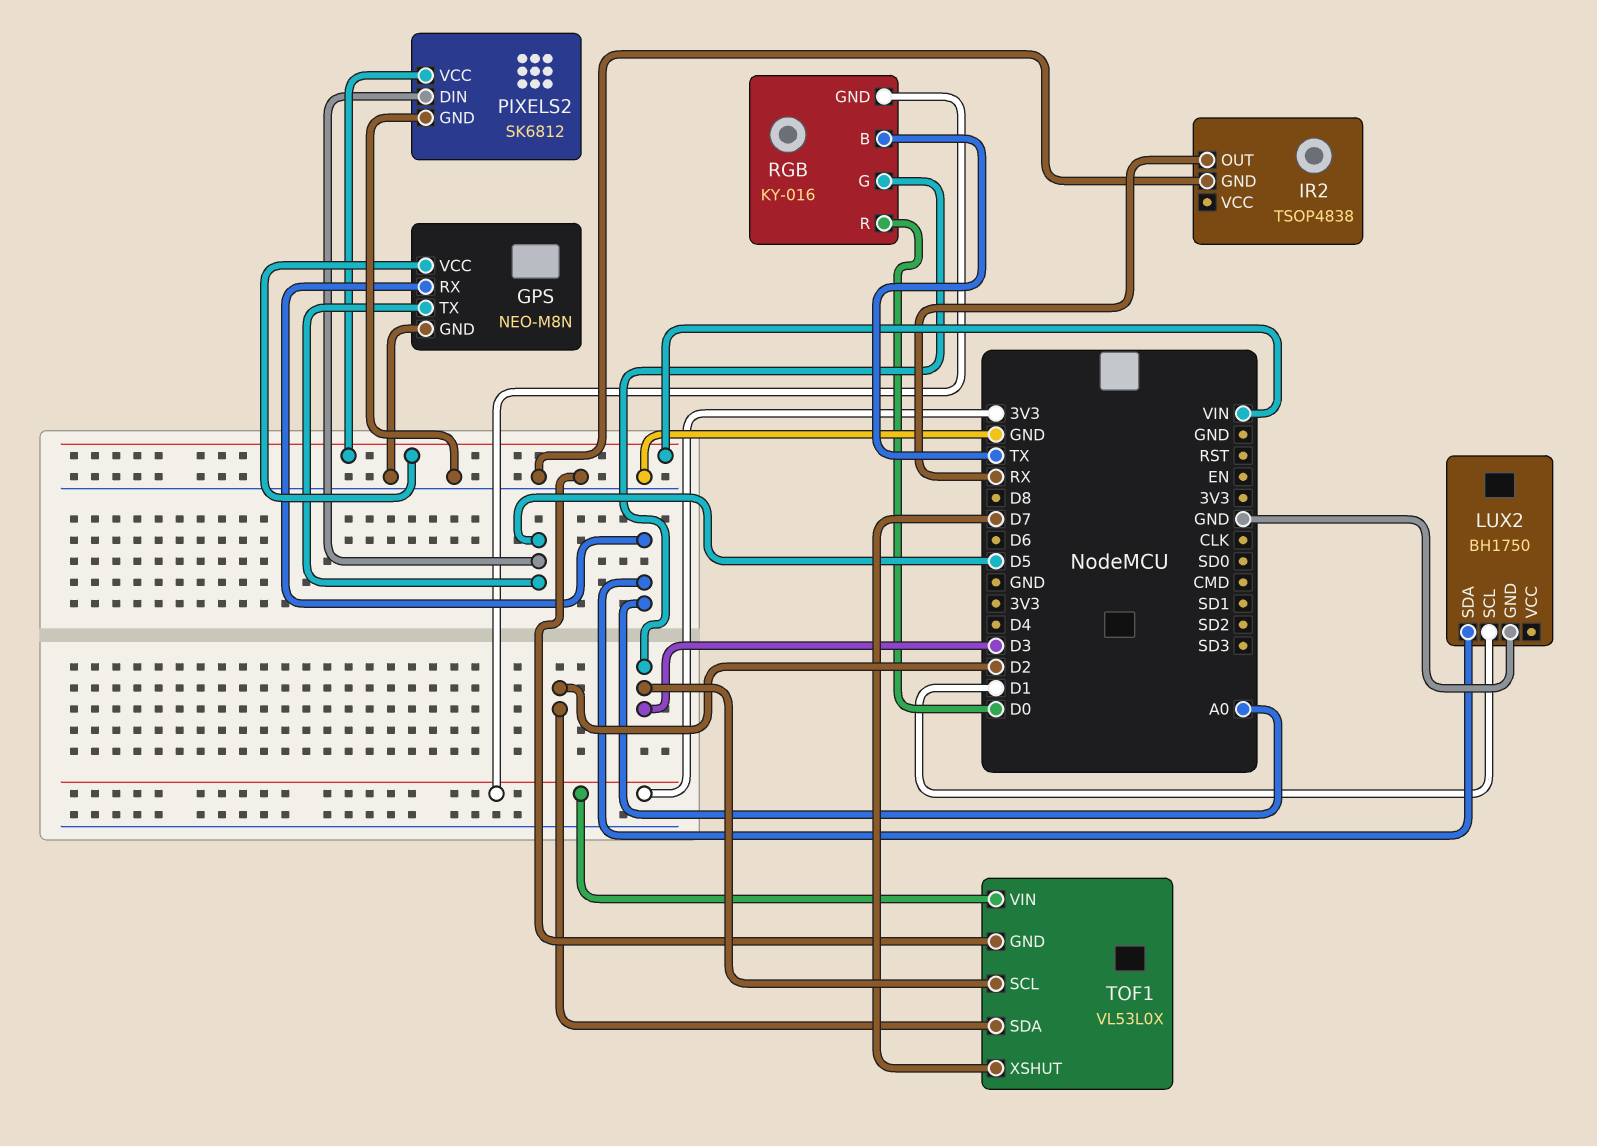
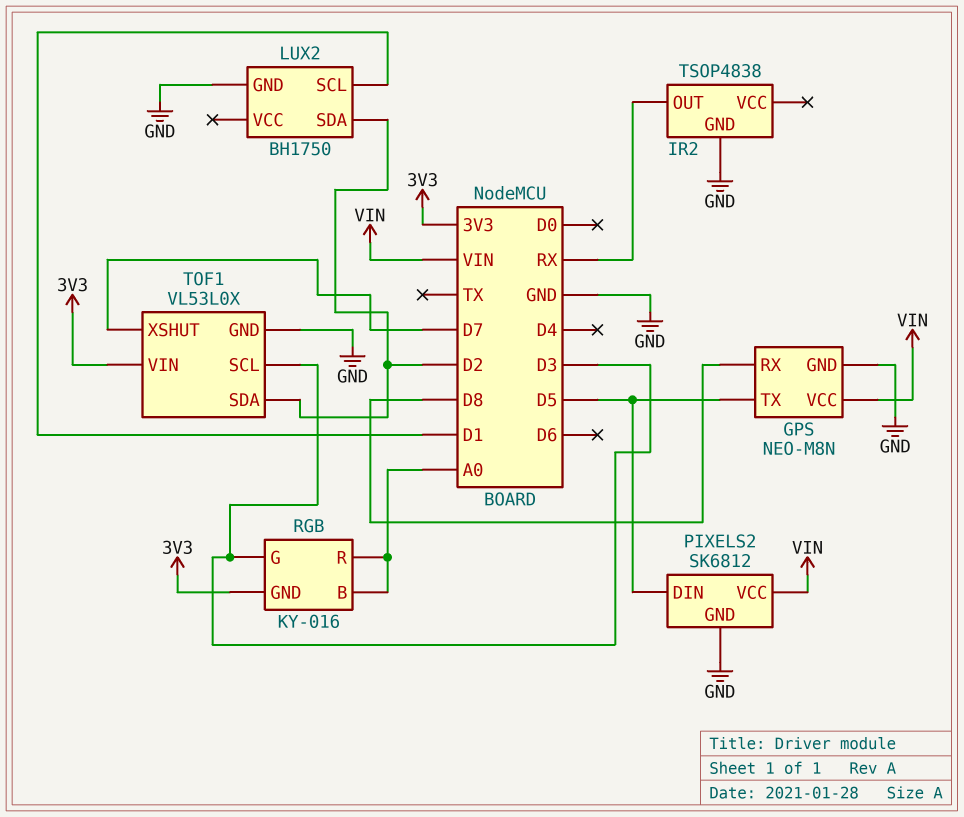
GPS pin RX: A0 -> D8
LUX2 pin SDA: A0 -> D2
RGB pin B: TX -> A0
RGB pin R: D0 -> A0

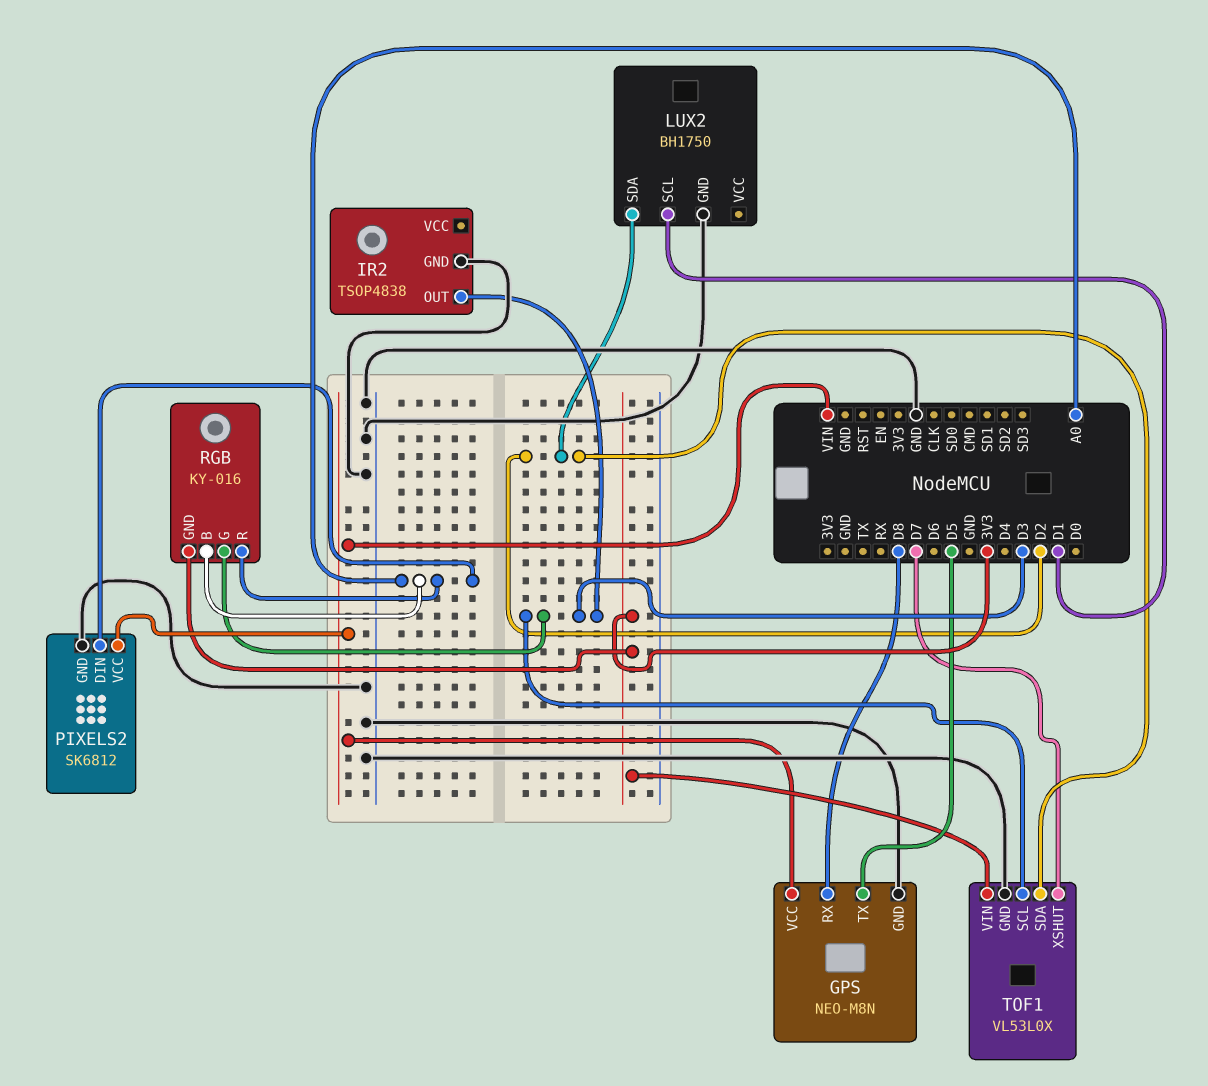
IR2 pin OUT: RX -> D3
PIXELS2 pin DIN: D5 -> A0

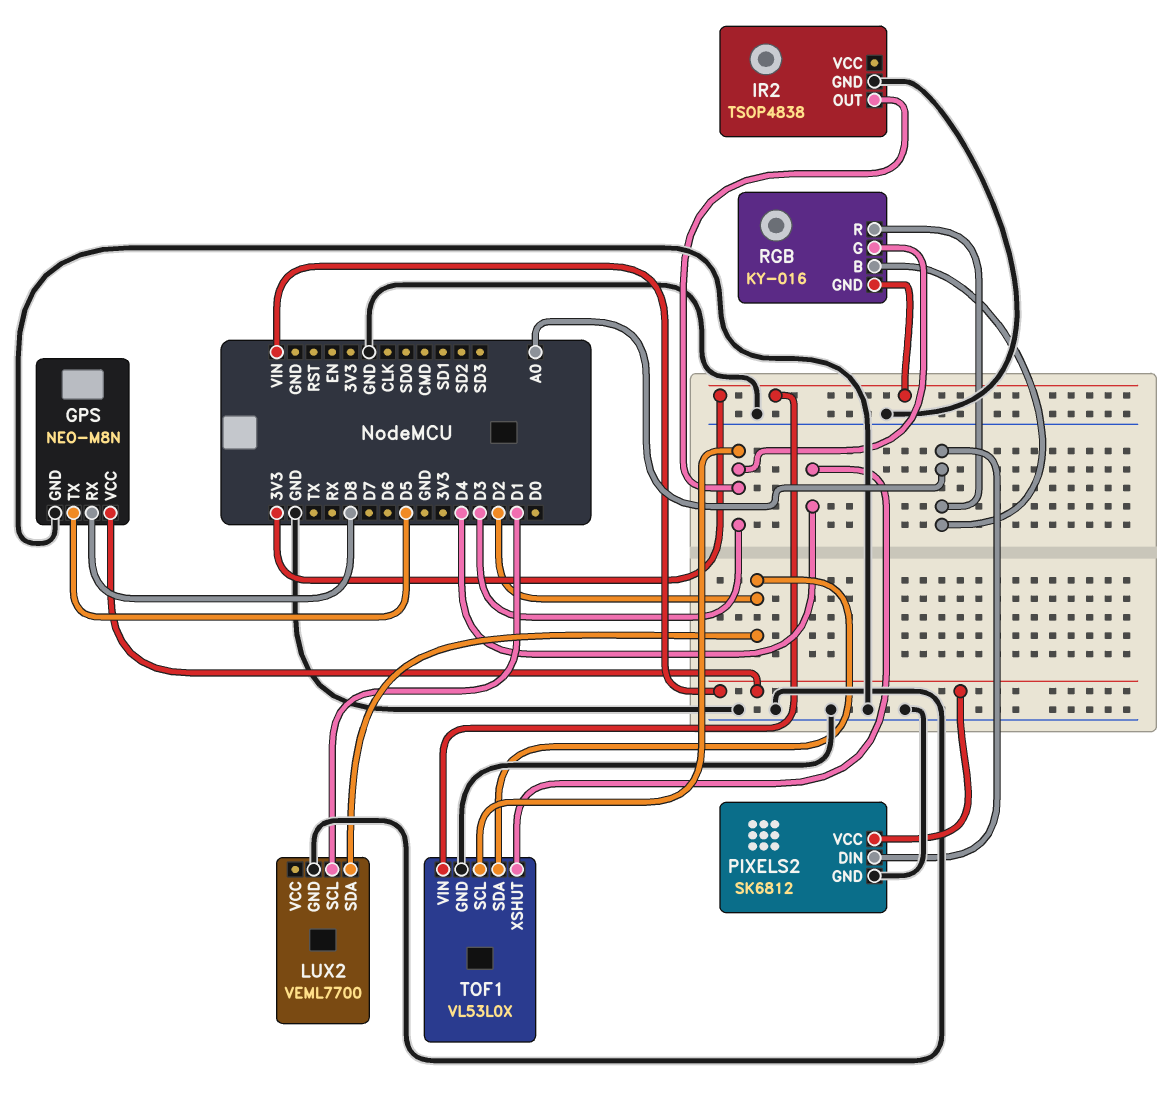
LUX2: BH1750 -> VEML7700
TOF1 pin XSHUT: D7 -> D4

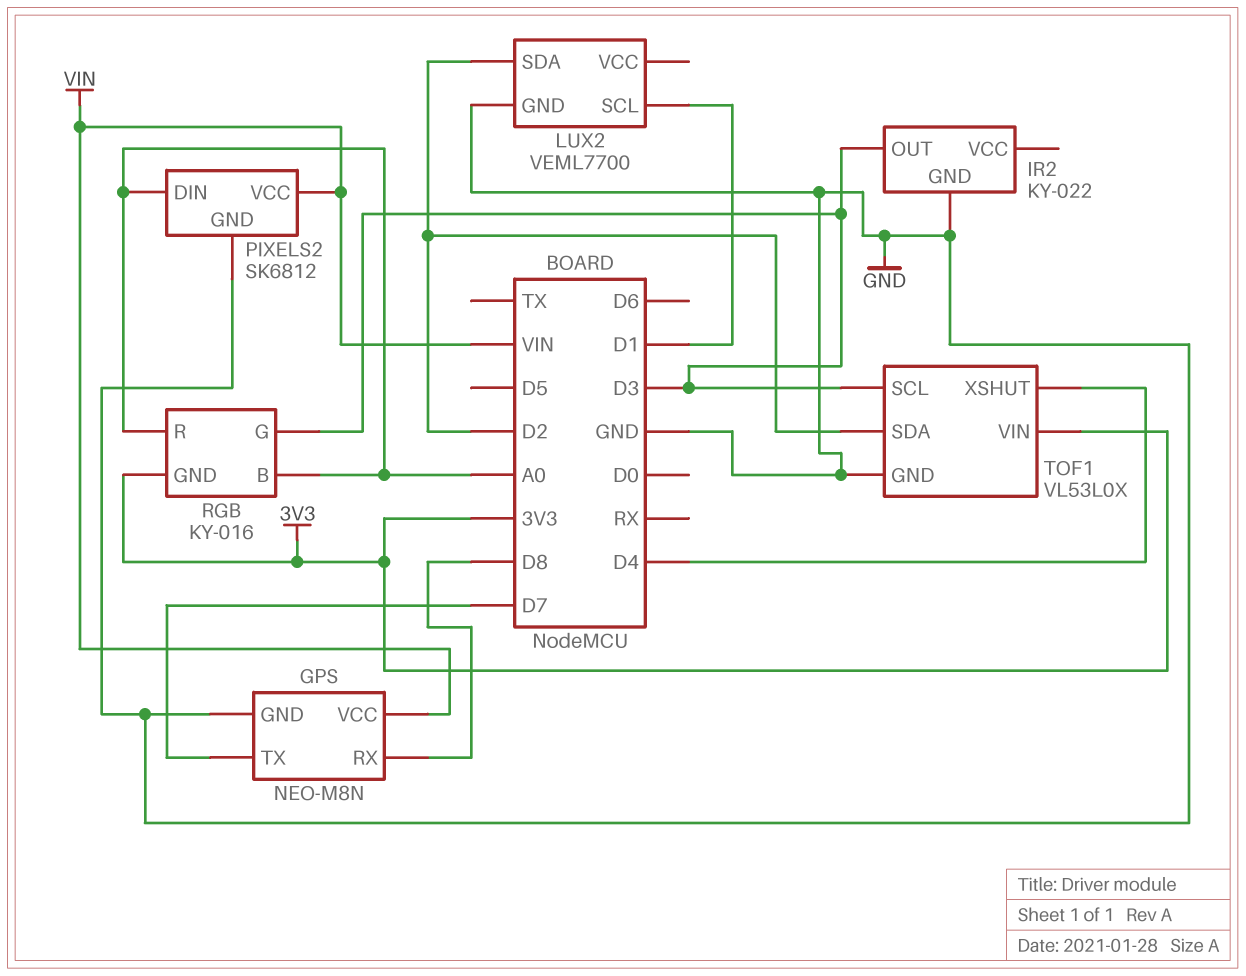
GPS pin TX: D5 -> D7
IR2: TSOP4838 -> KY-022

